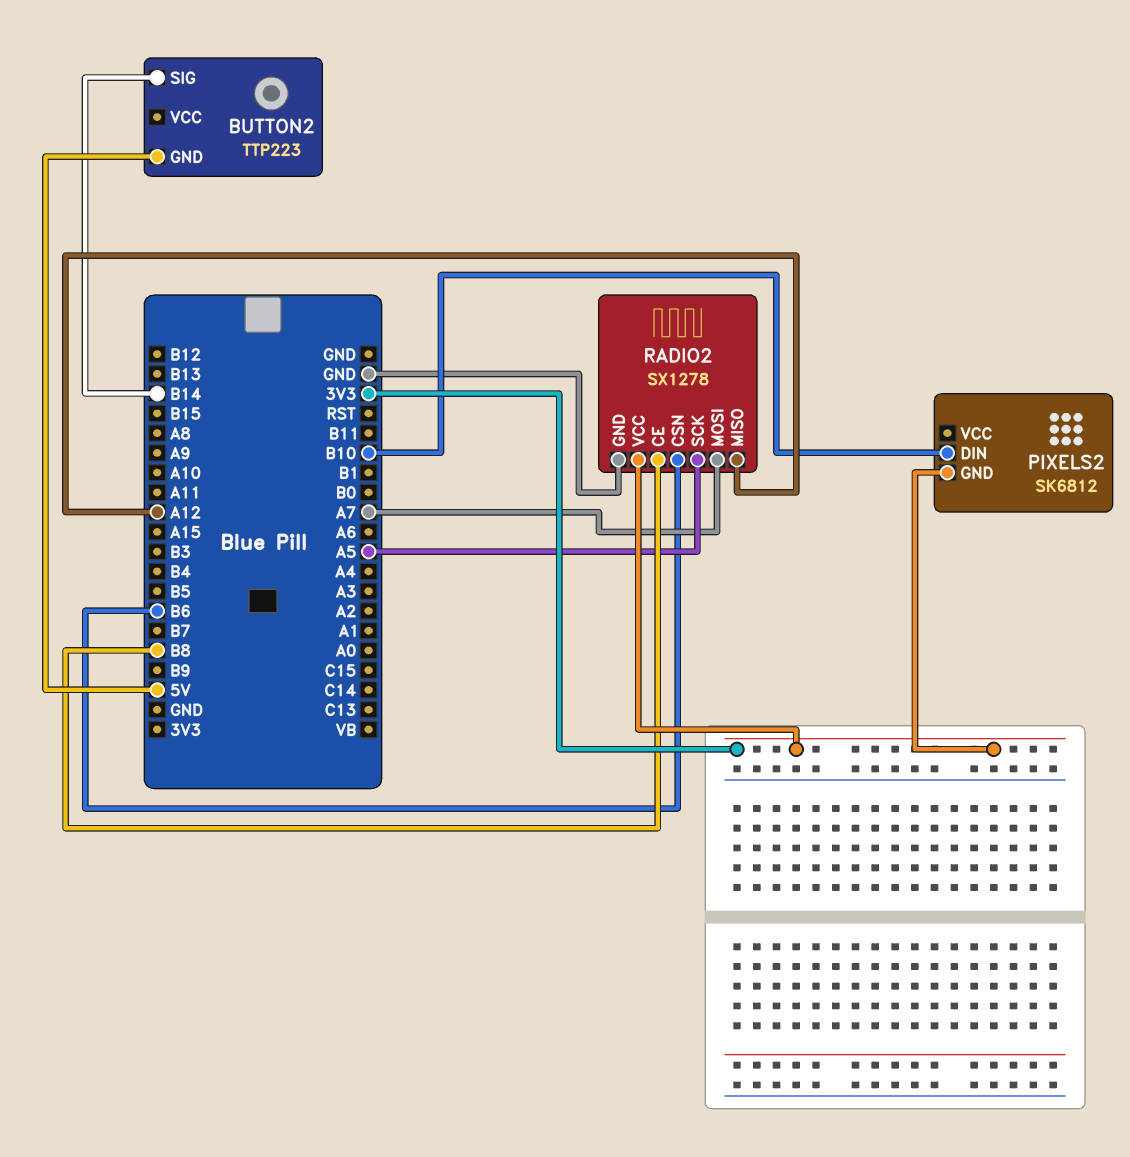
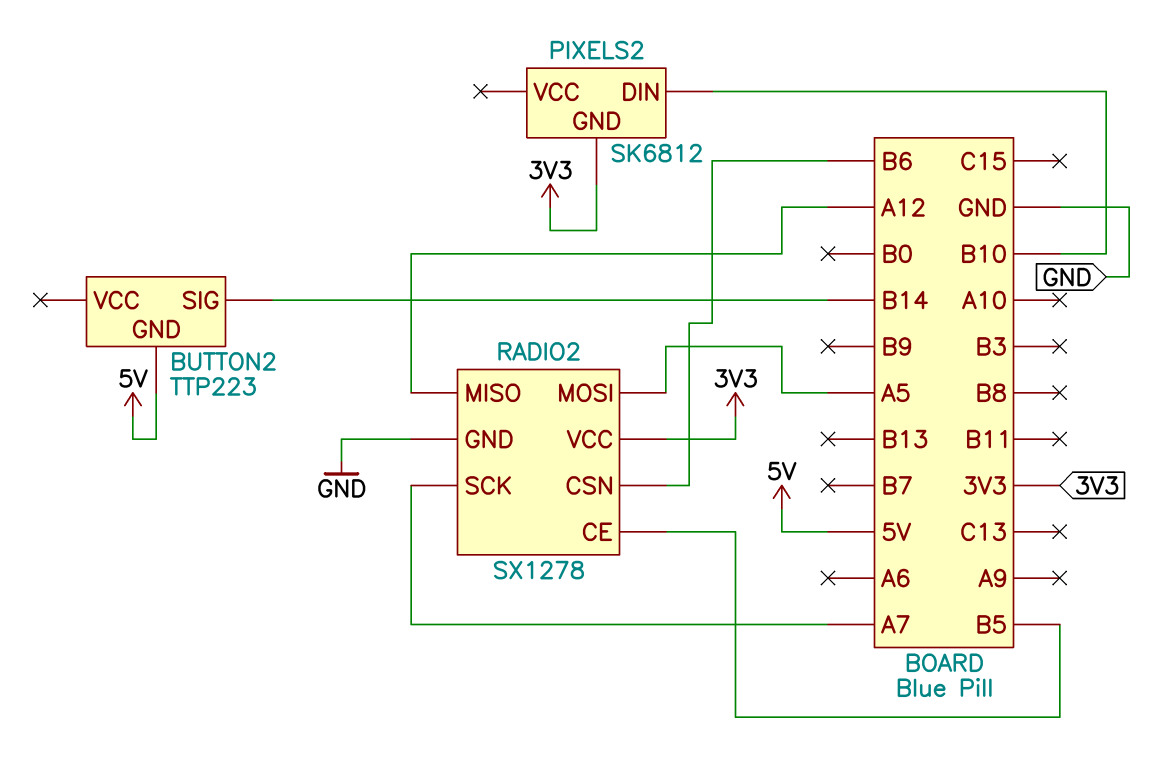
RADIO2 pin CE: B8 -> B5
RADIO2 pin MOSI: A7 -> A5
RADIO2 pin SCK: A5 -> A7

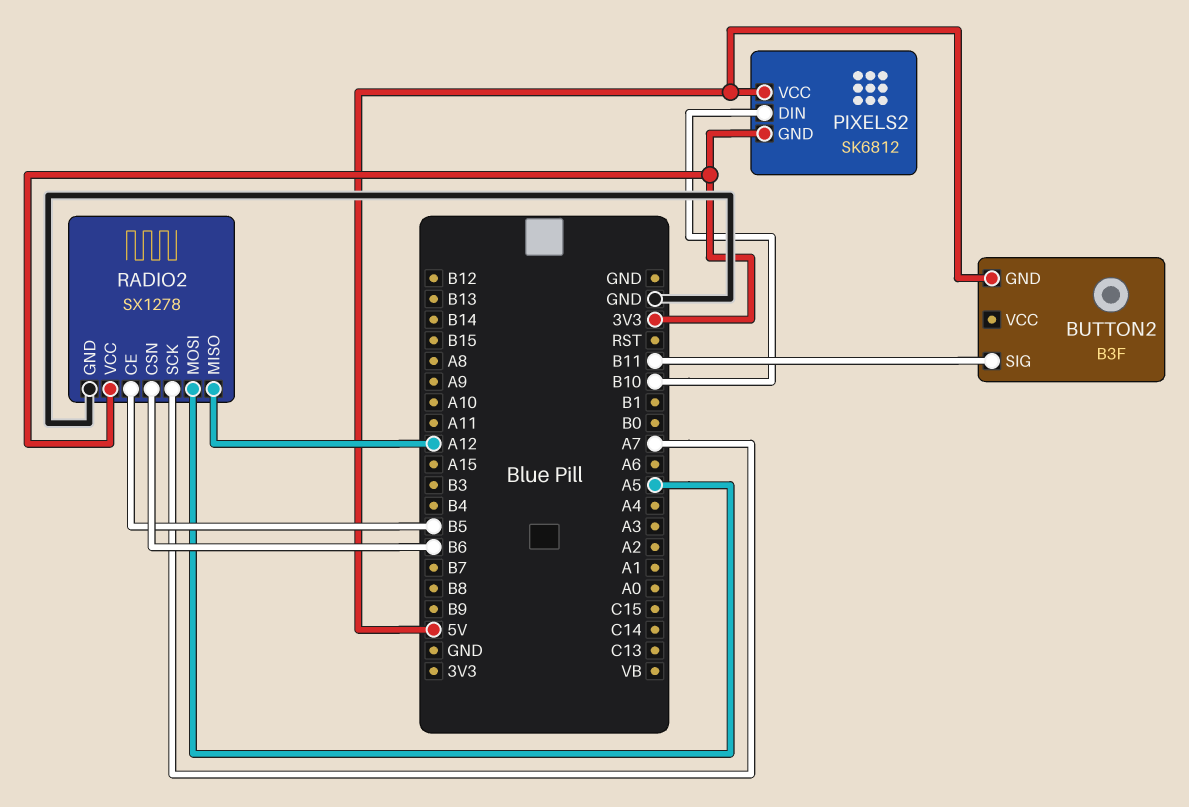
BUTTON2: TTP223 -> B3F
BUTTON2 pin SIG: B14 -> B11
PIXELS2 pin VCC: none -> 5V

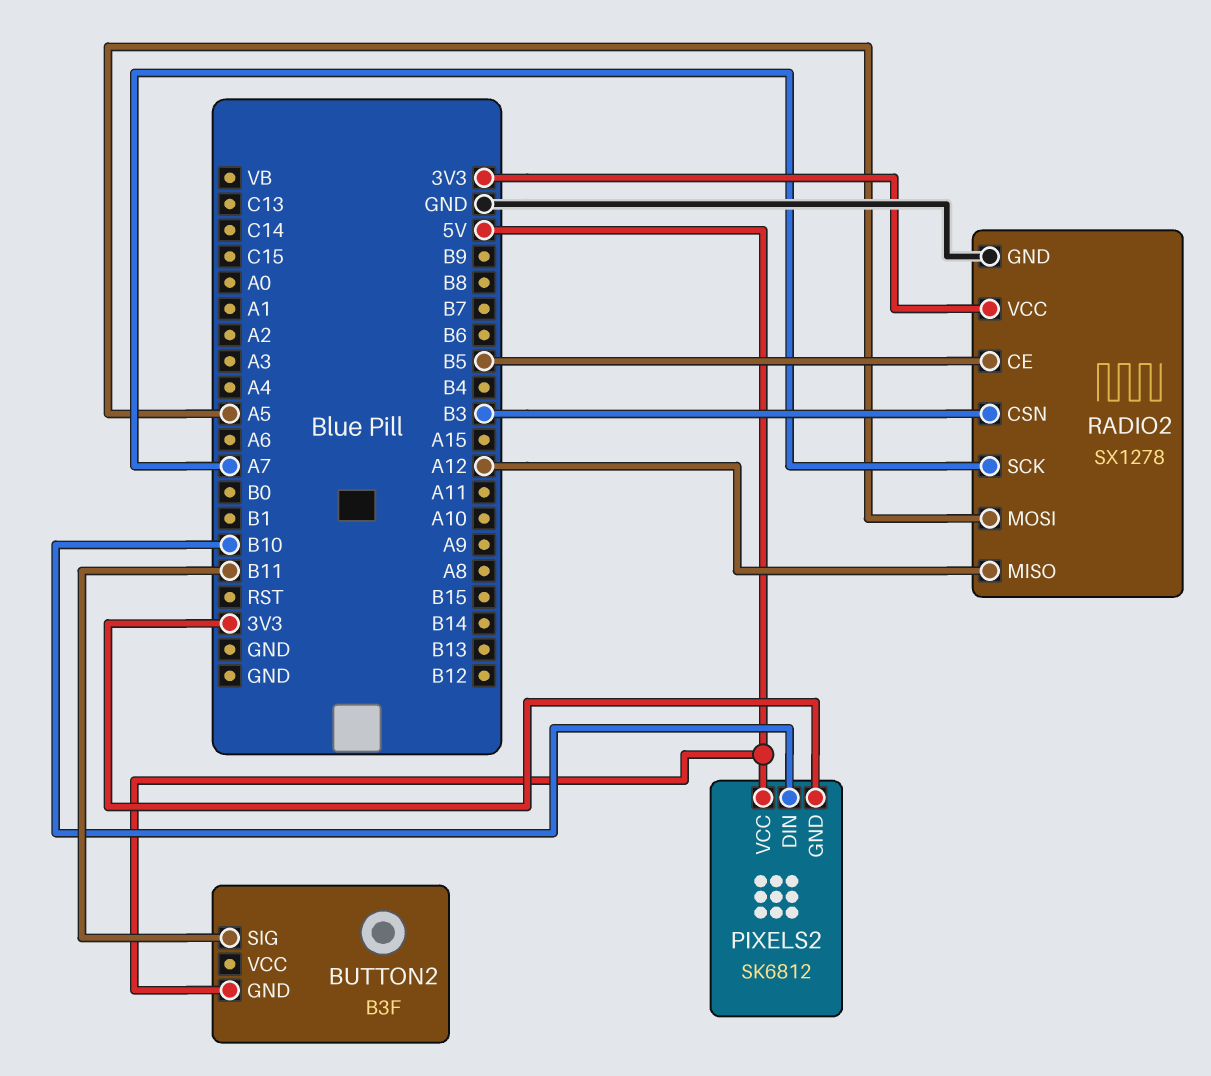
RADIO2 pin CSN: B6 -> B3

